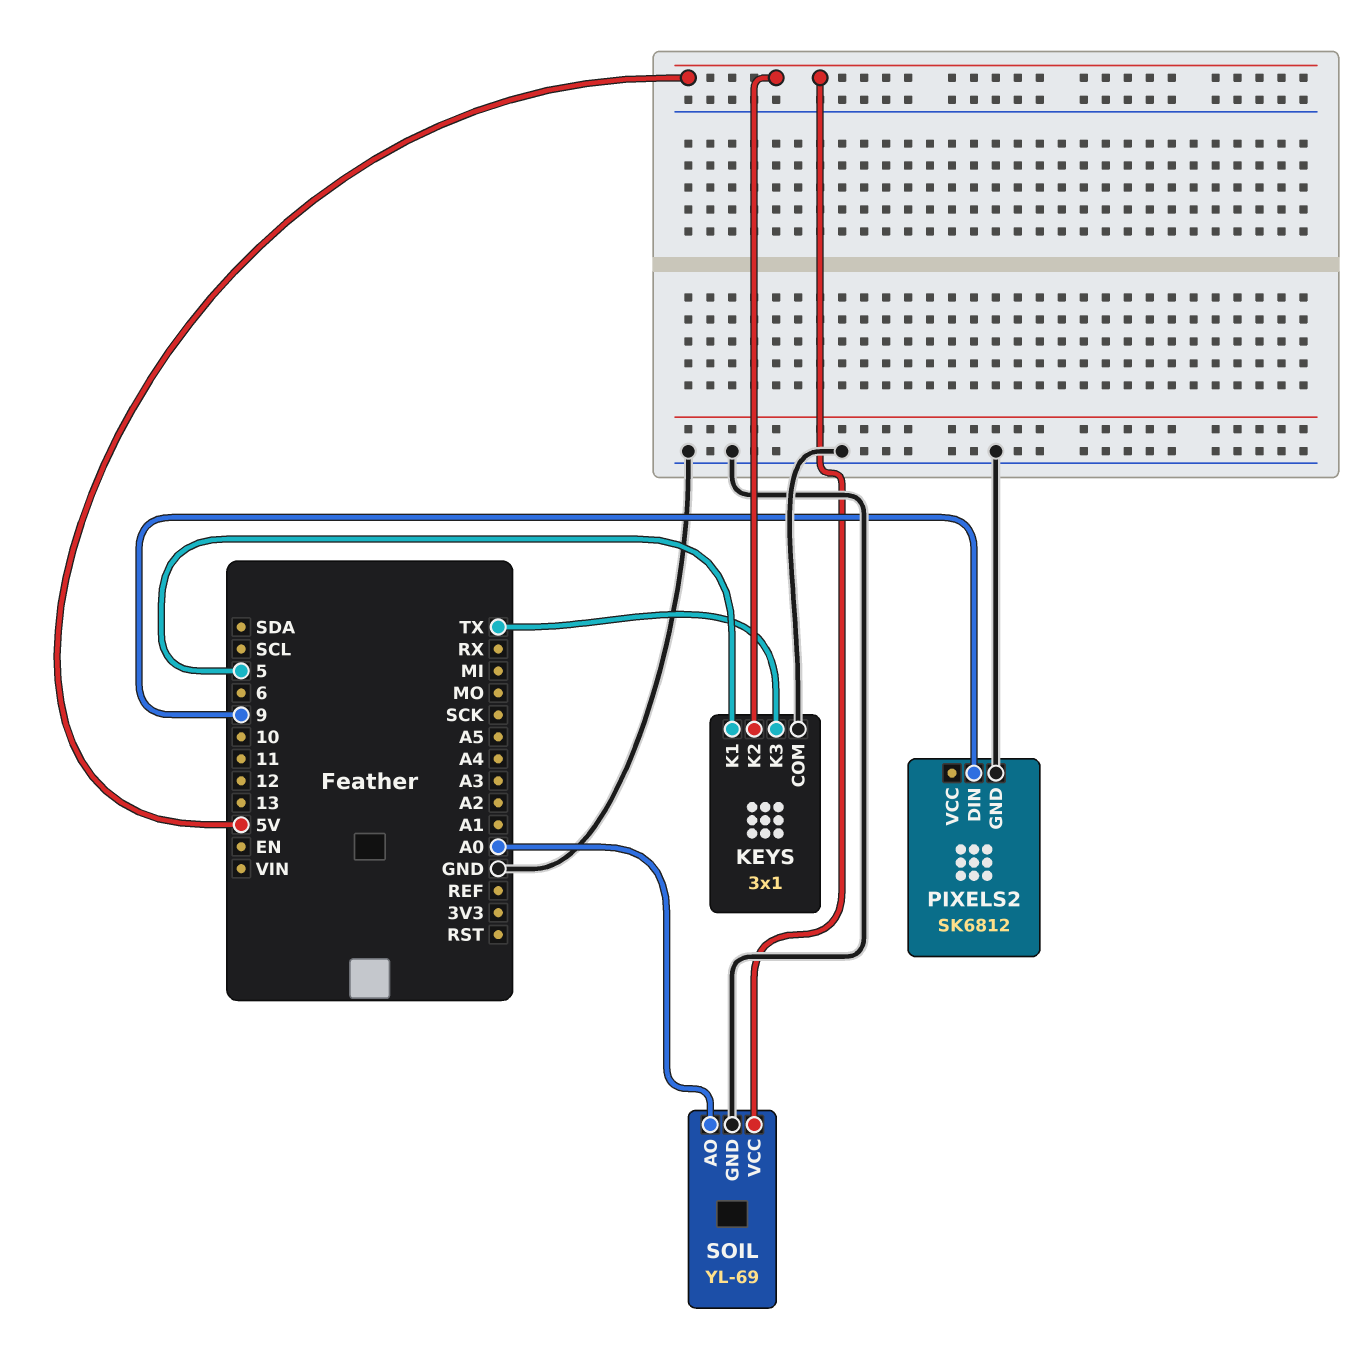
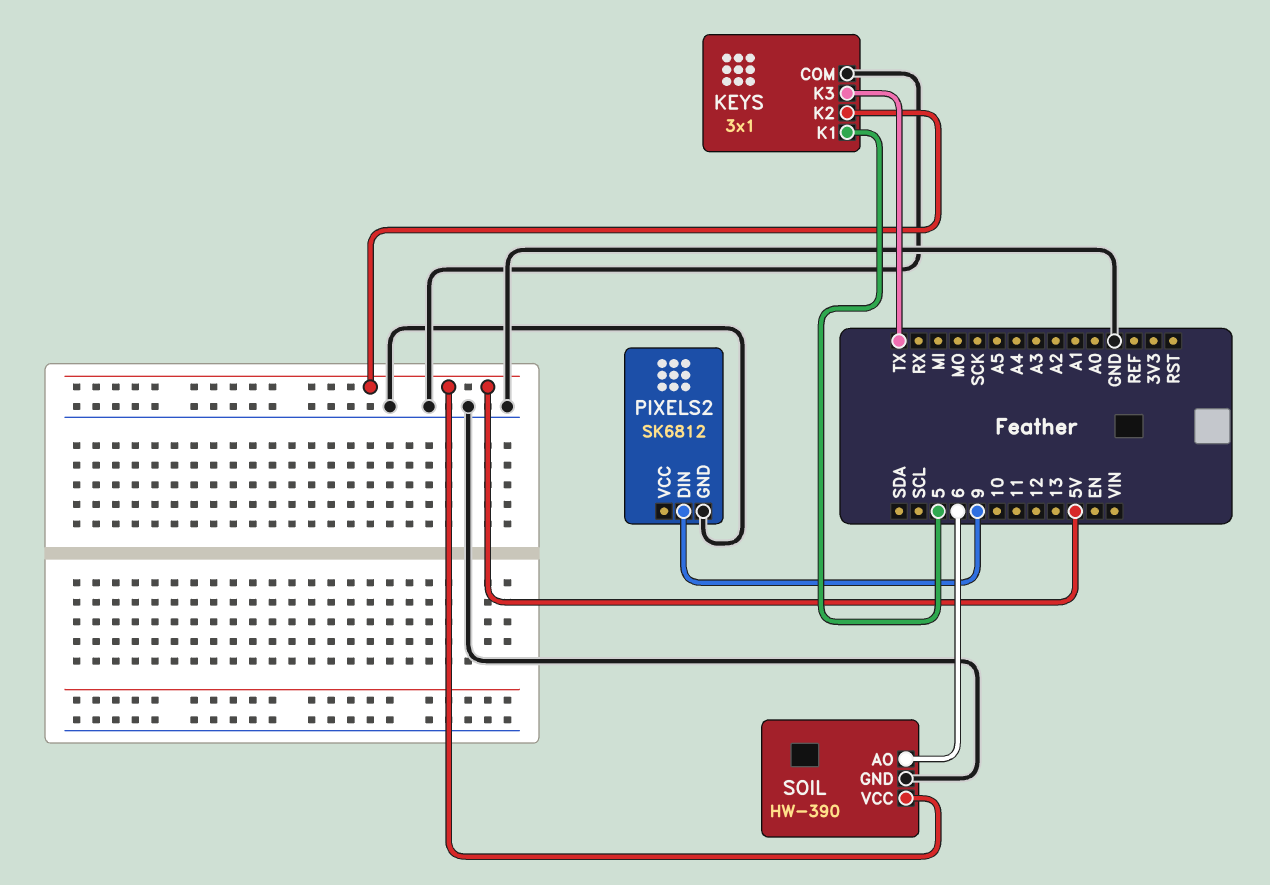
SOIL: YL-69 -> HW-390
SOIL pin AO: A0 -> 6

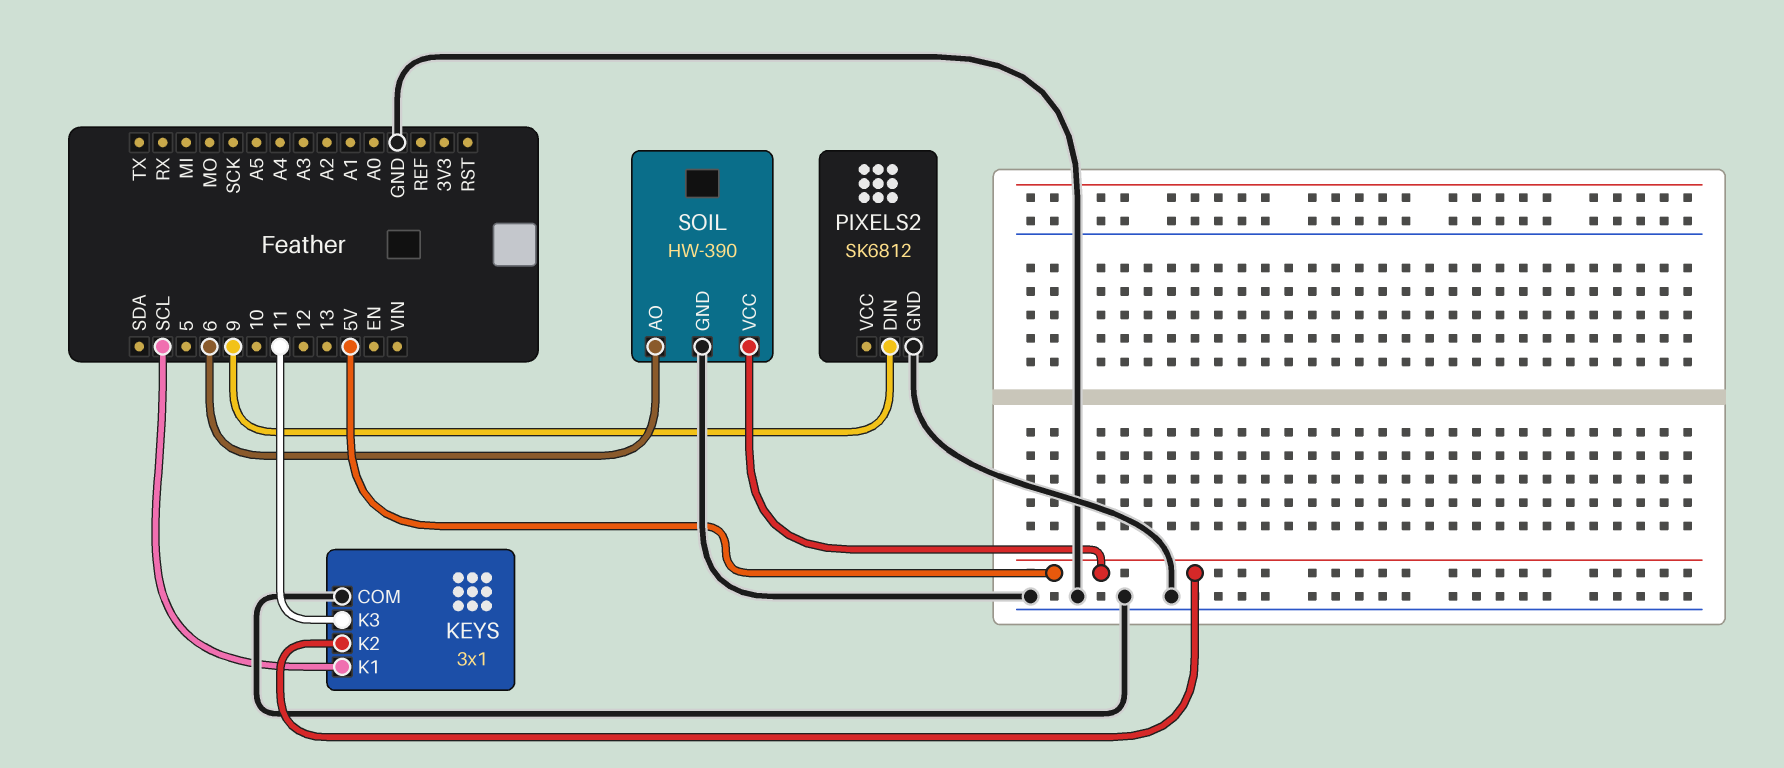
KEYS pin K1: 5 -> SCL
KEYS pin K3: TX -> 11

